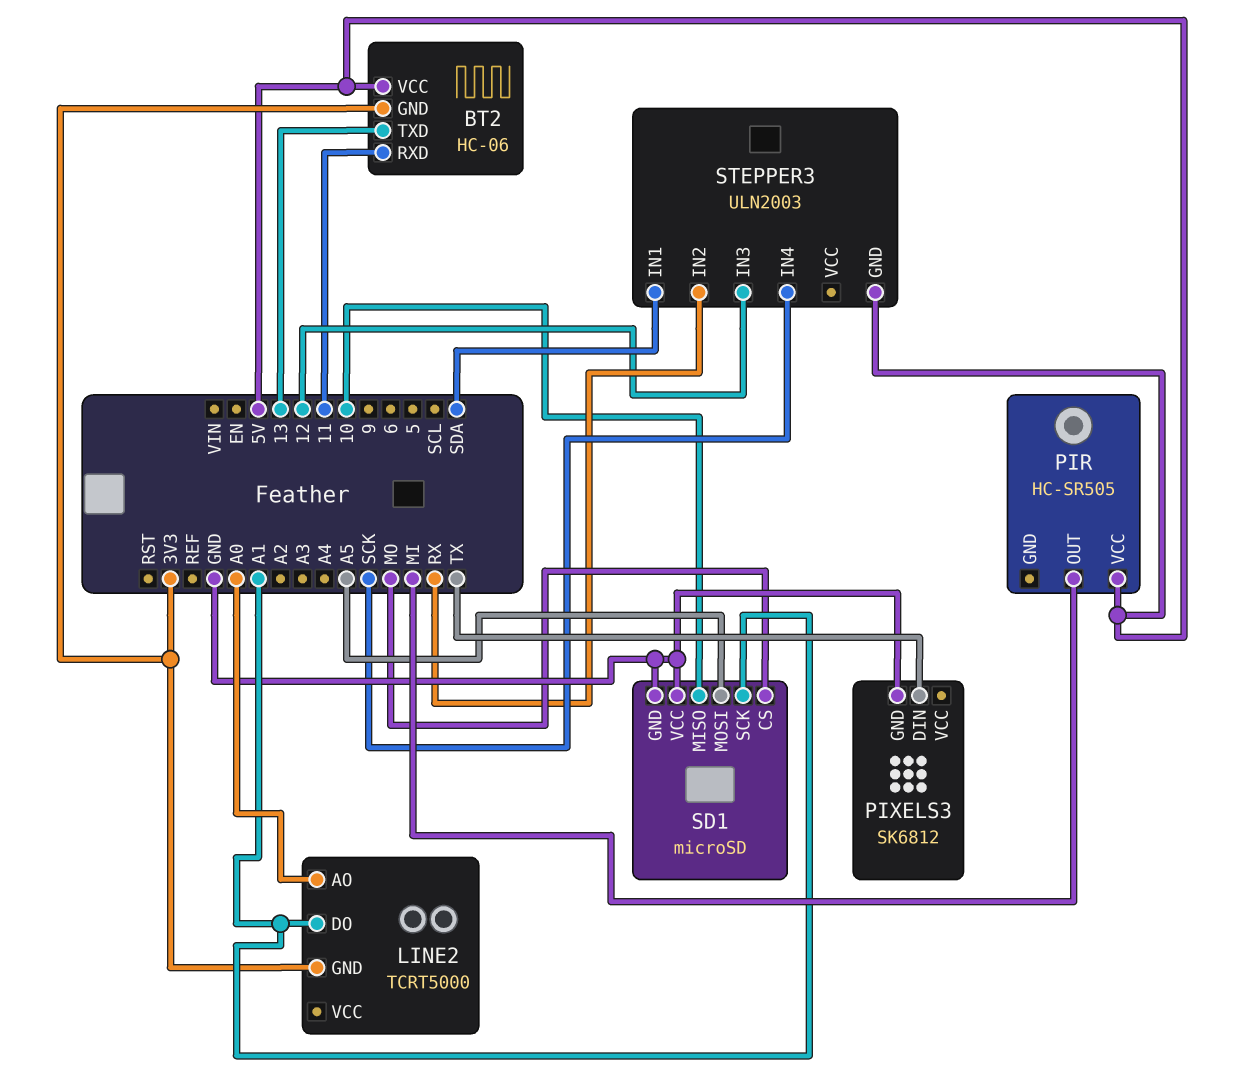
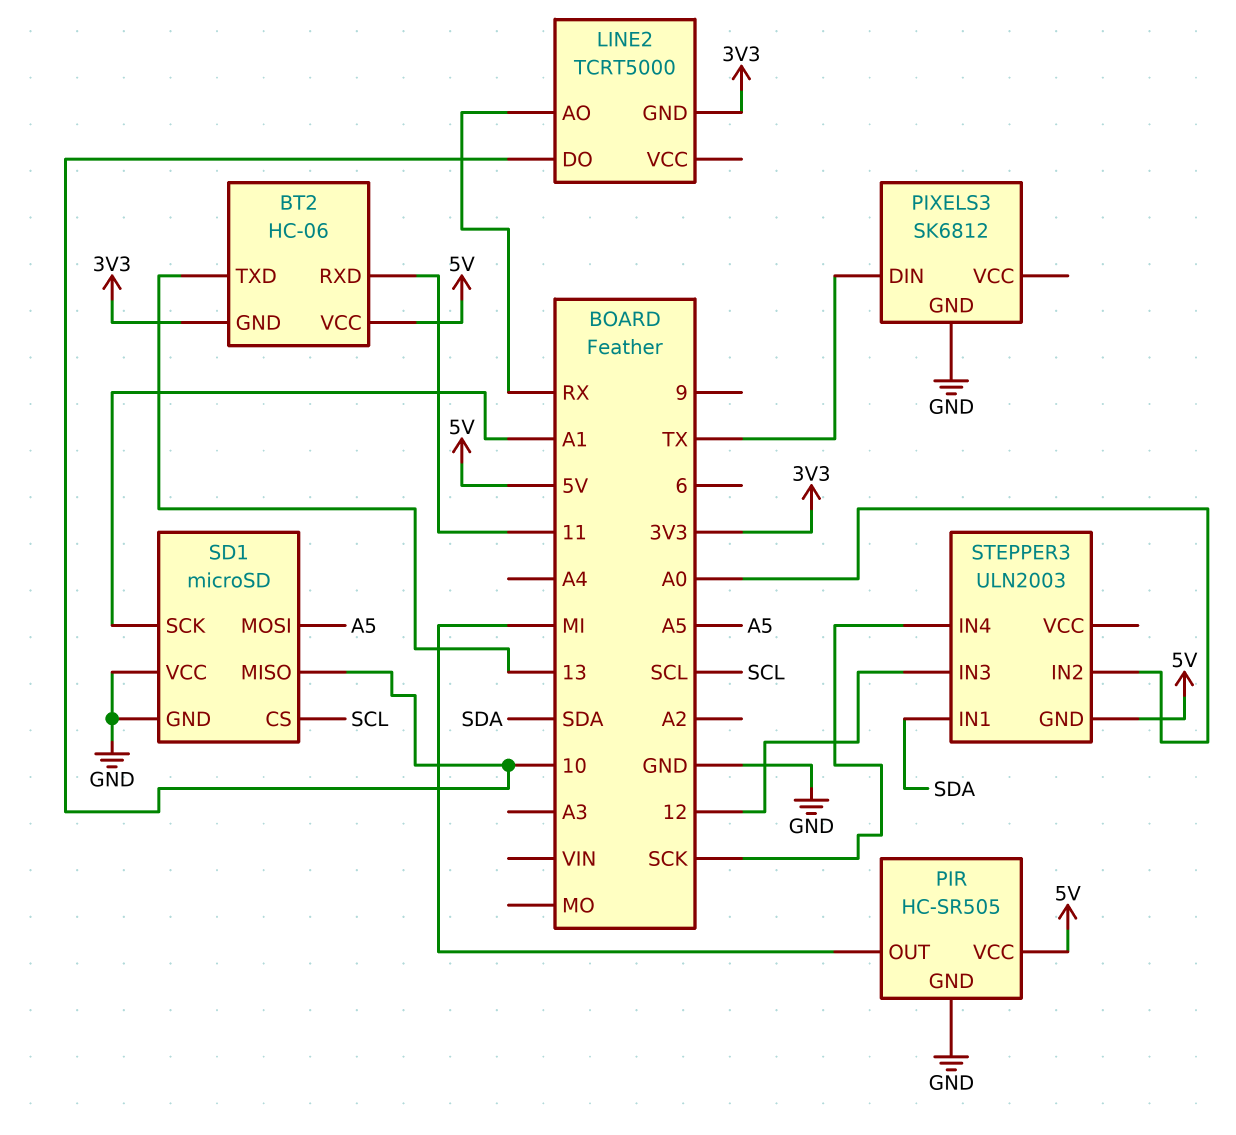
LINE2 pin AO: A0 -> RX
LINE2 pin DO: A1 -> 10
PIR pin GND: none -> GND
SD1 pin CS: MO -> SCL
STEPPER3 pin IN2: RX -> A0

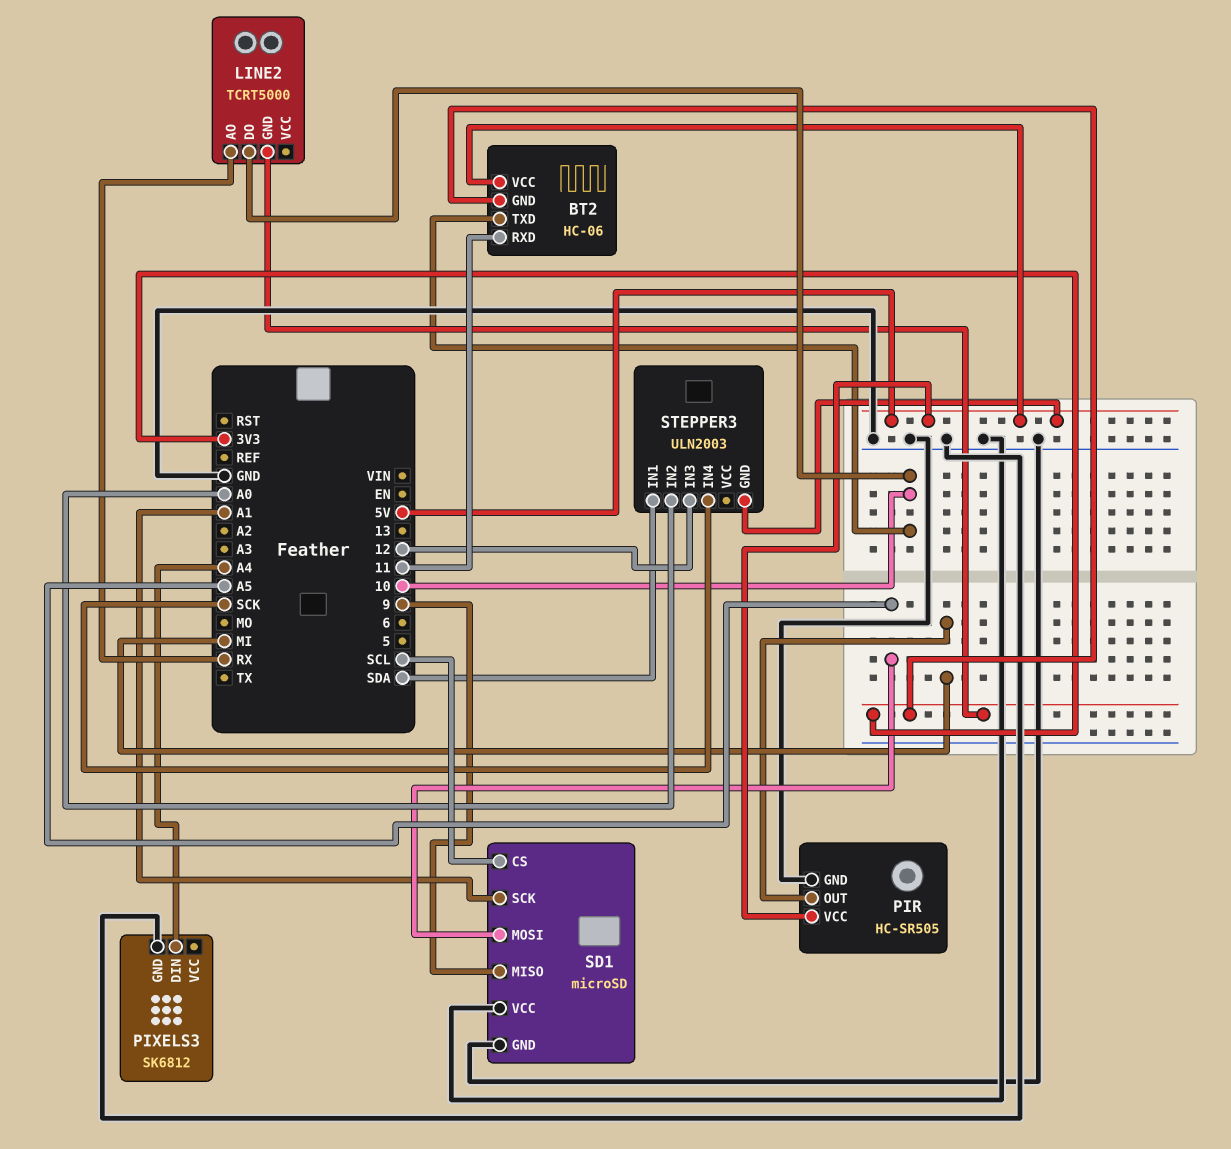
BT2 pin TXD: 13 -> 10
PIXELS3 pin DIN: TX -> A4
SD1 pin MISO: 10 -> 9

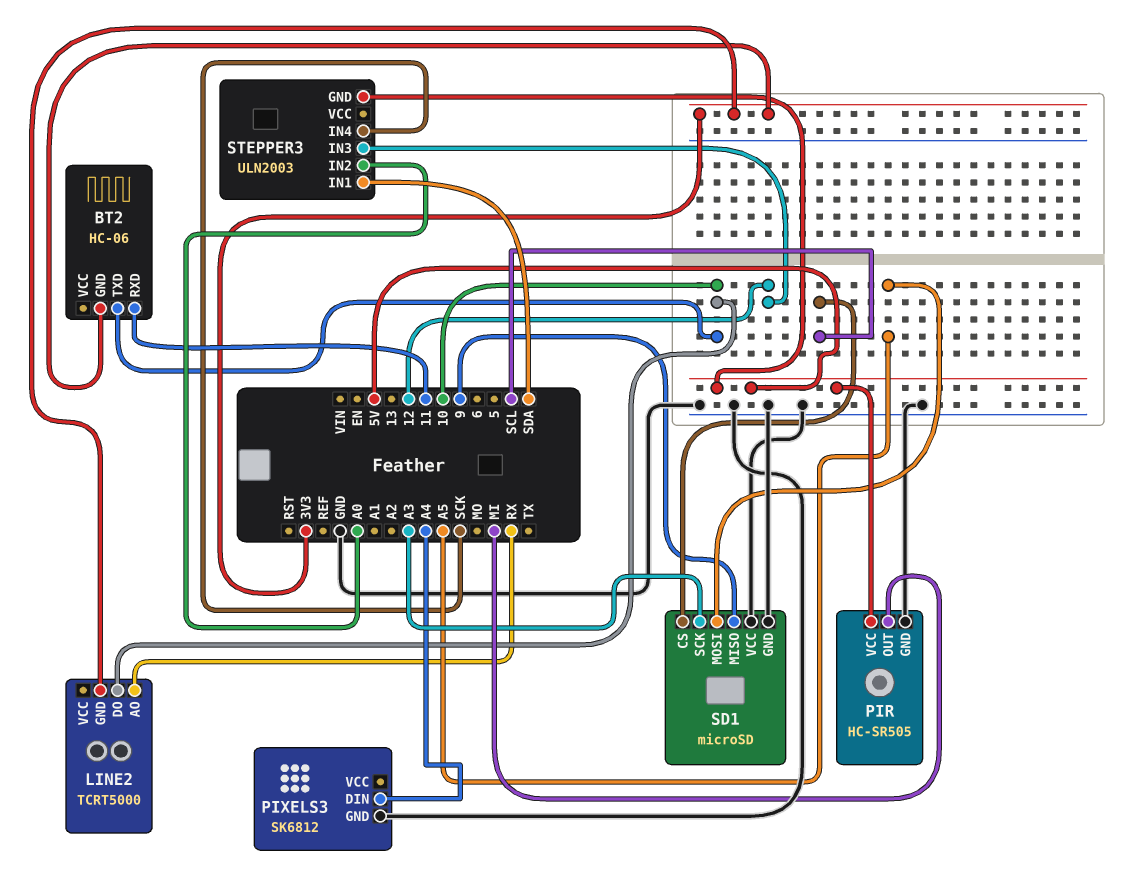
BT2 pin VCC: 5V -> none
SD1 pin SCK: A1 -> A3

